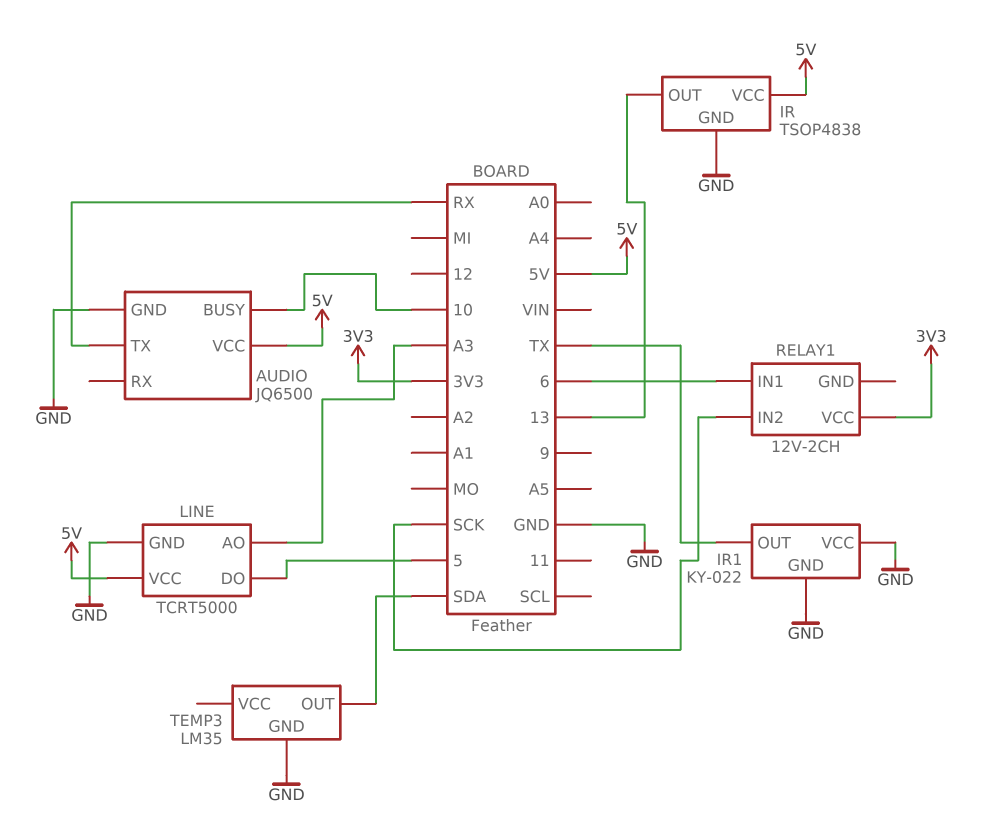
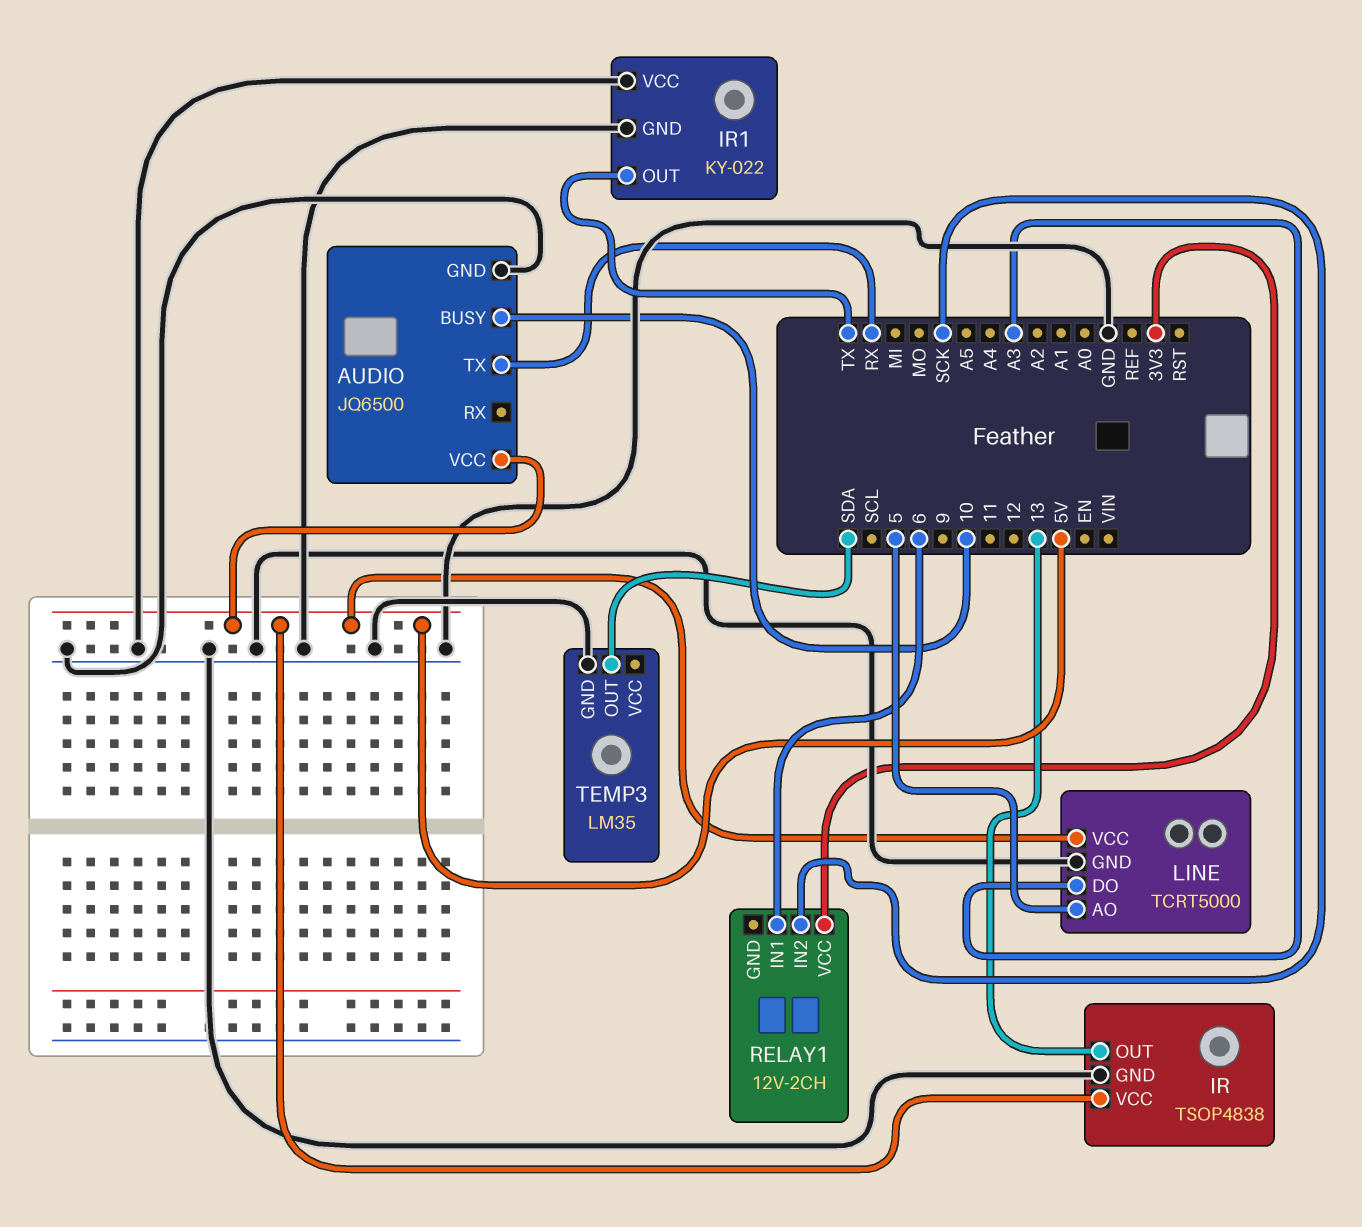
LINE pin AO: A3 -> 5
LINE pin DO: 5 -> A3

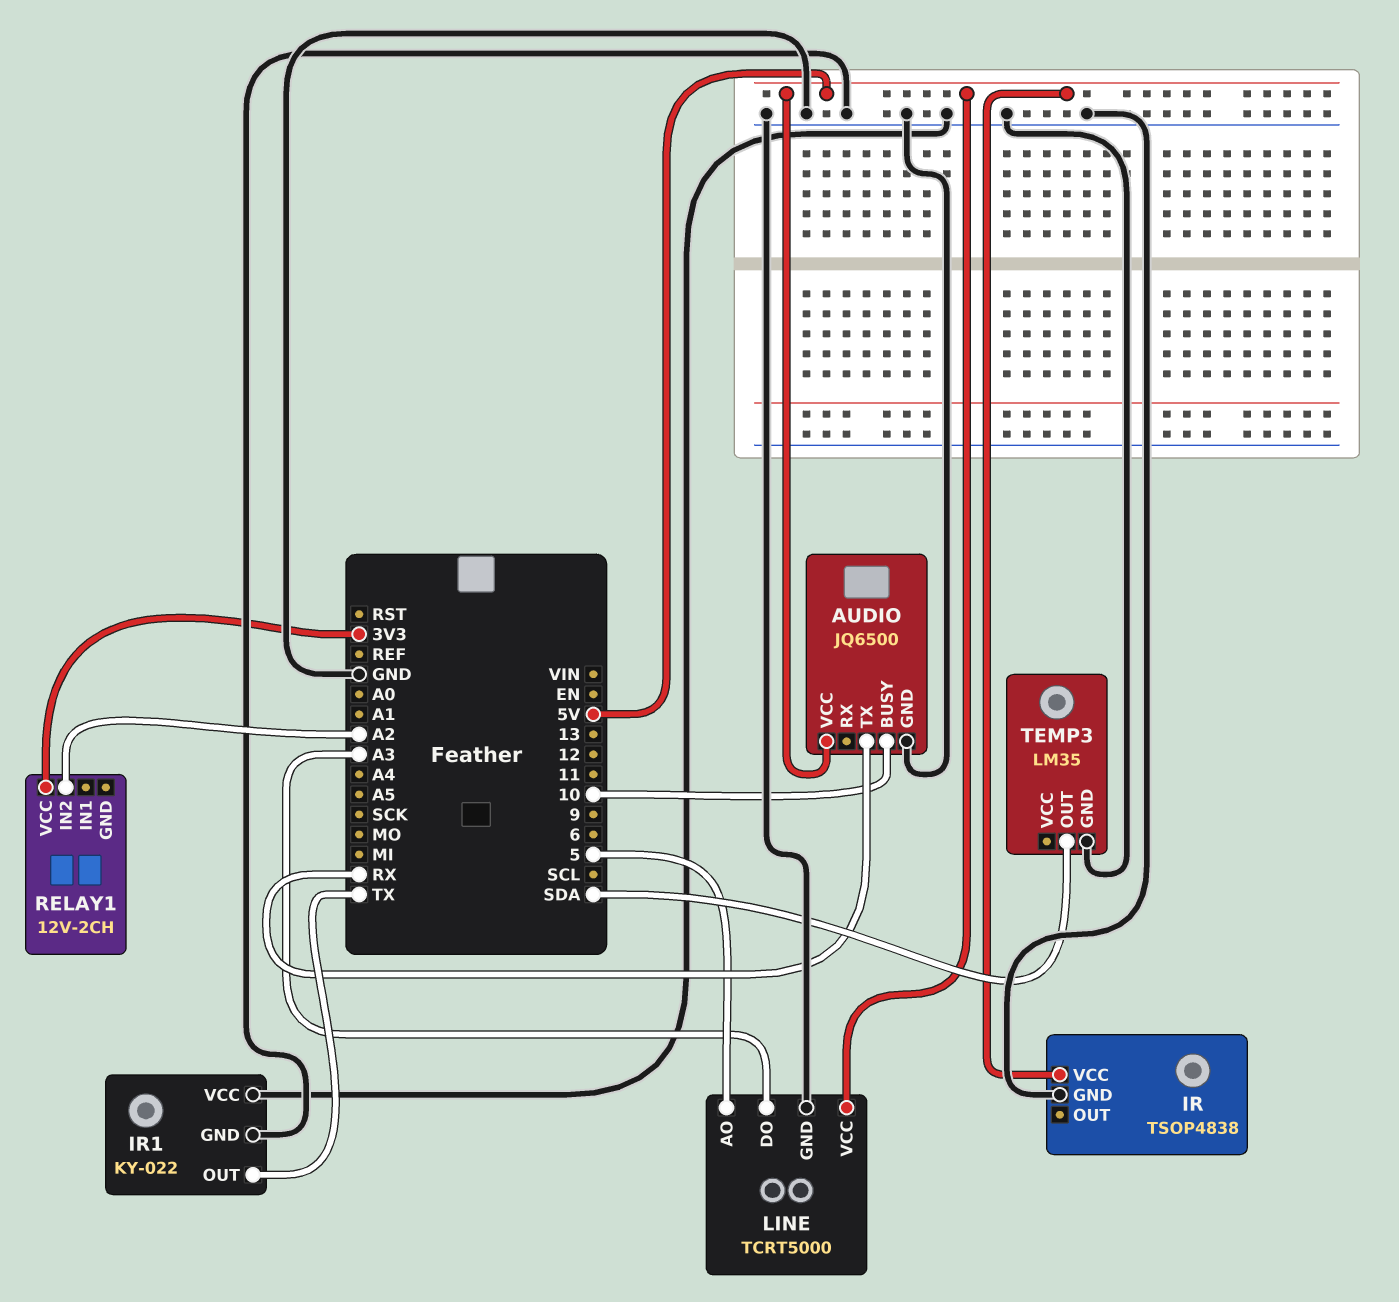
IR pin OUT: 13 -> none
RELAY1 pin IN1: 6 -> none
RELAY1 pin IN2: SCK -> A2

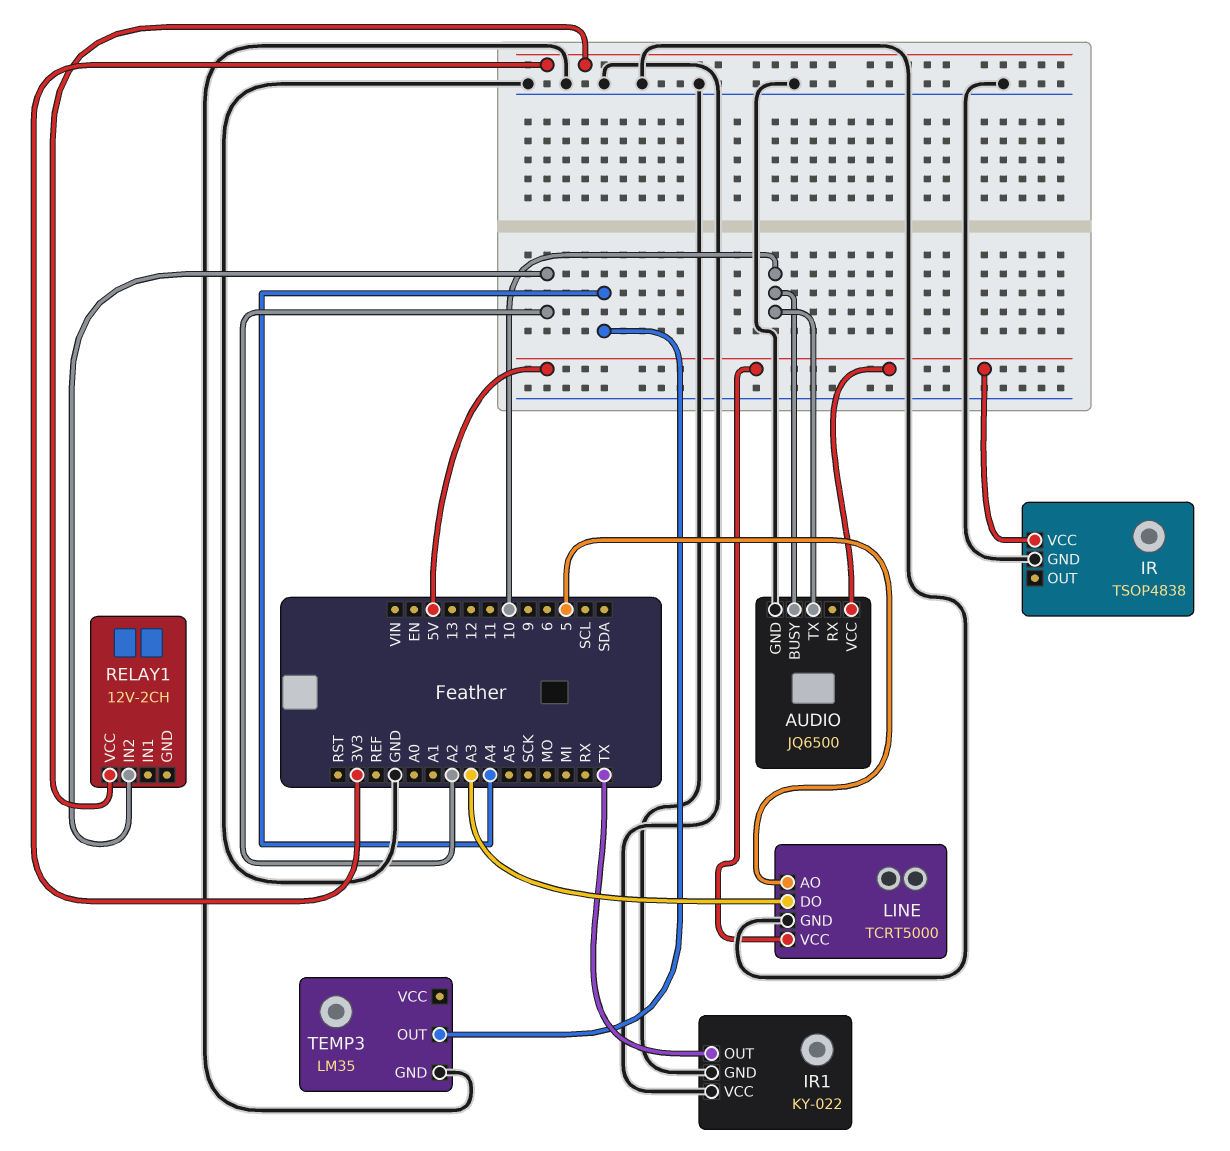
AUDIO pin TX: RX -> 10
TEMP3 pin OUT: SDA -> A4

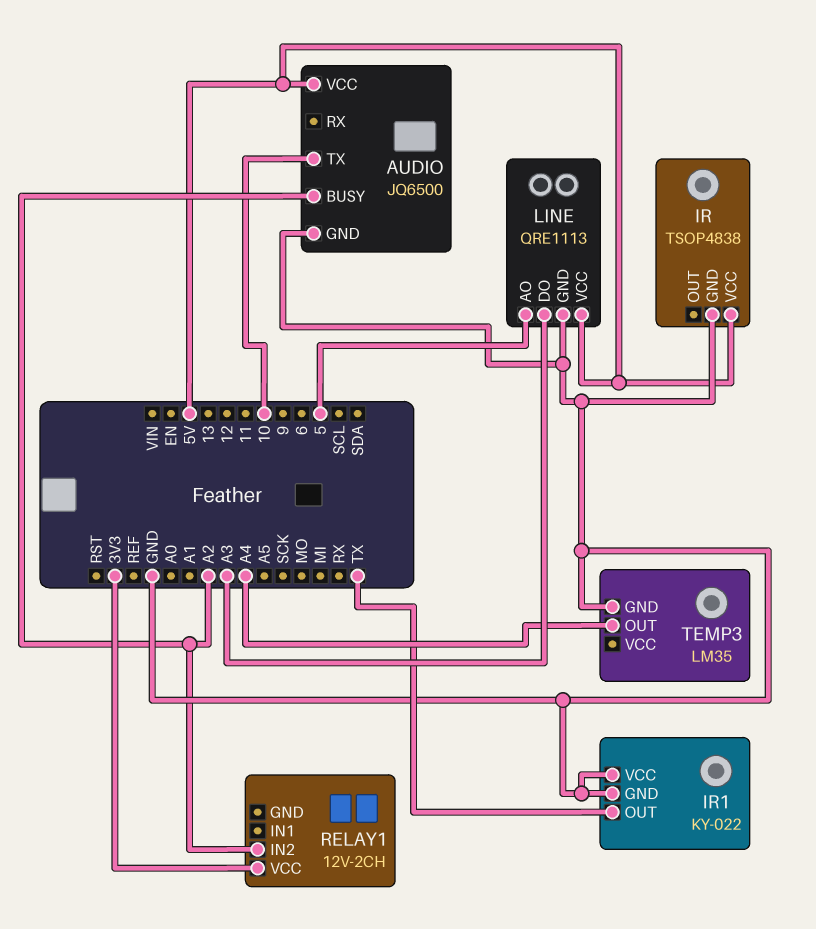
AUDIO pin BUSY: 10 -> A2
LINE: TCRT5000 -> QRE1113

